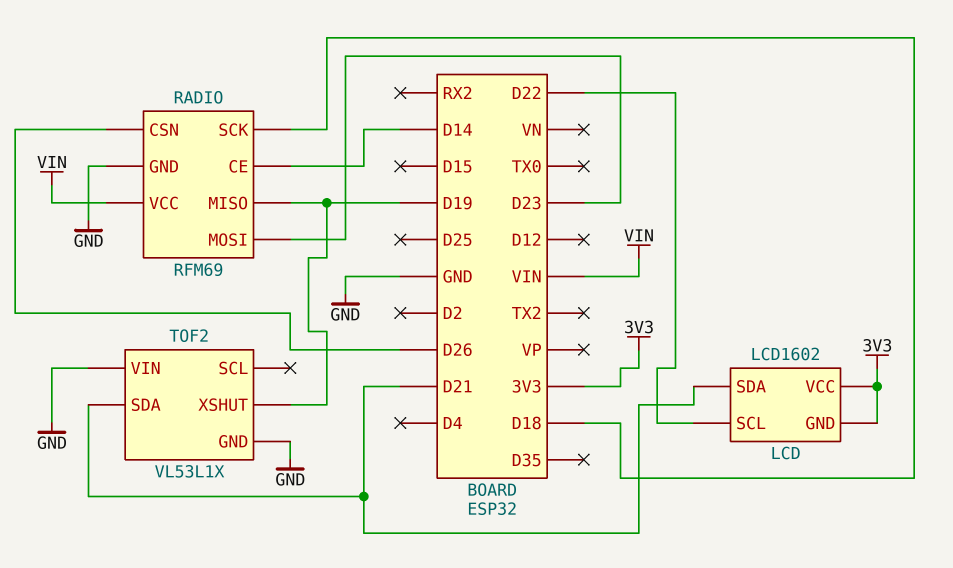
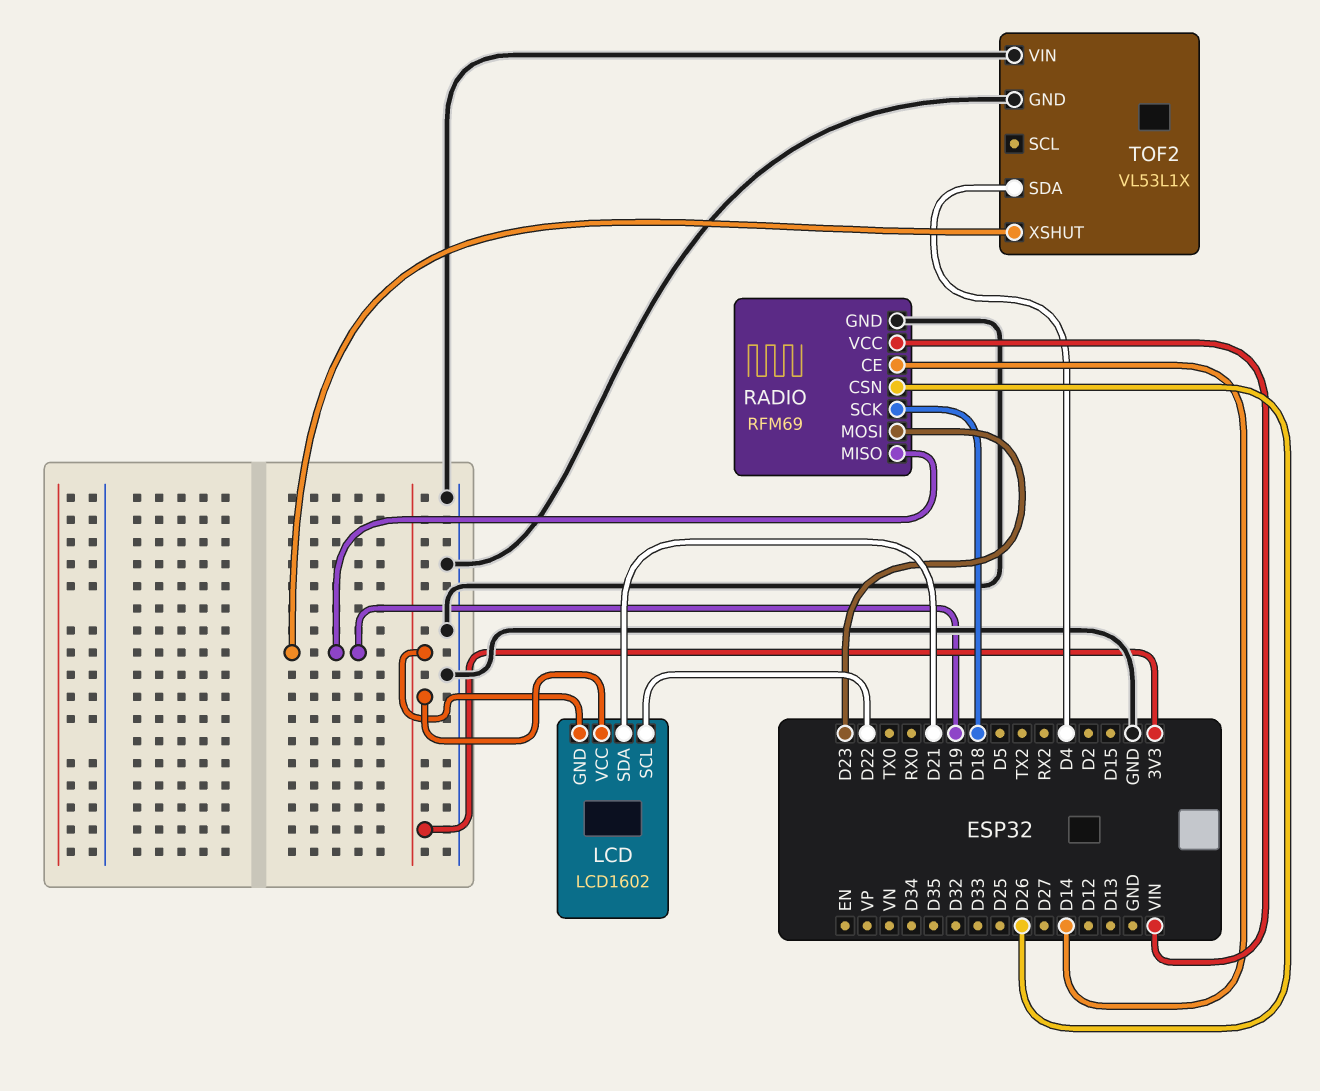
TOF2 pin SDA: D21 -> D4

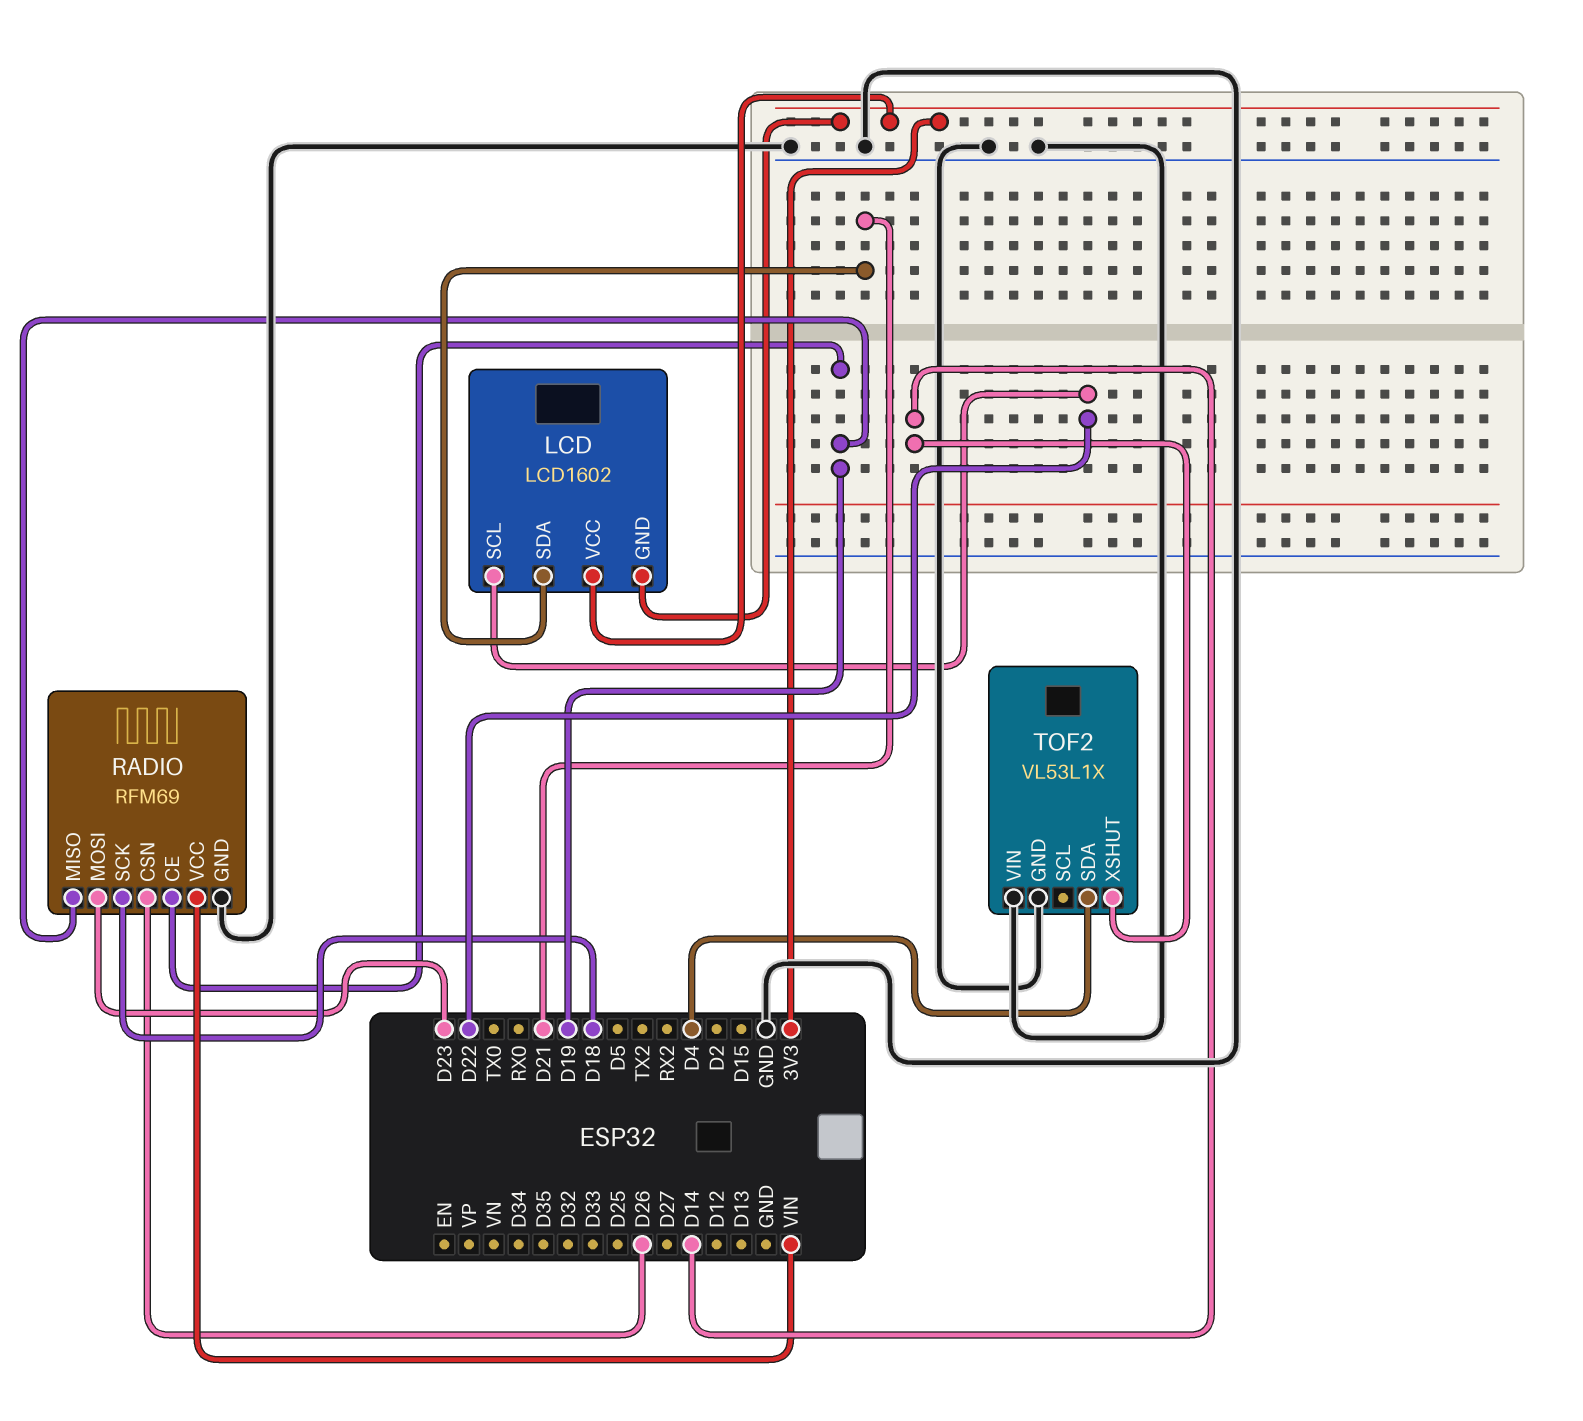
RADIO pin CE: D14 -> D19
TOF2 pin XSHUT: D19 -> D14

